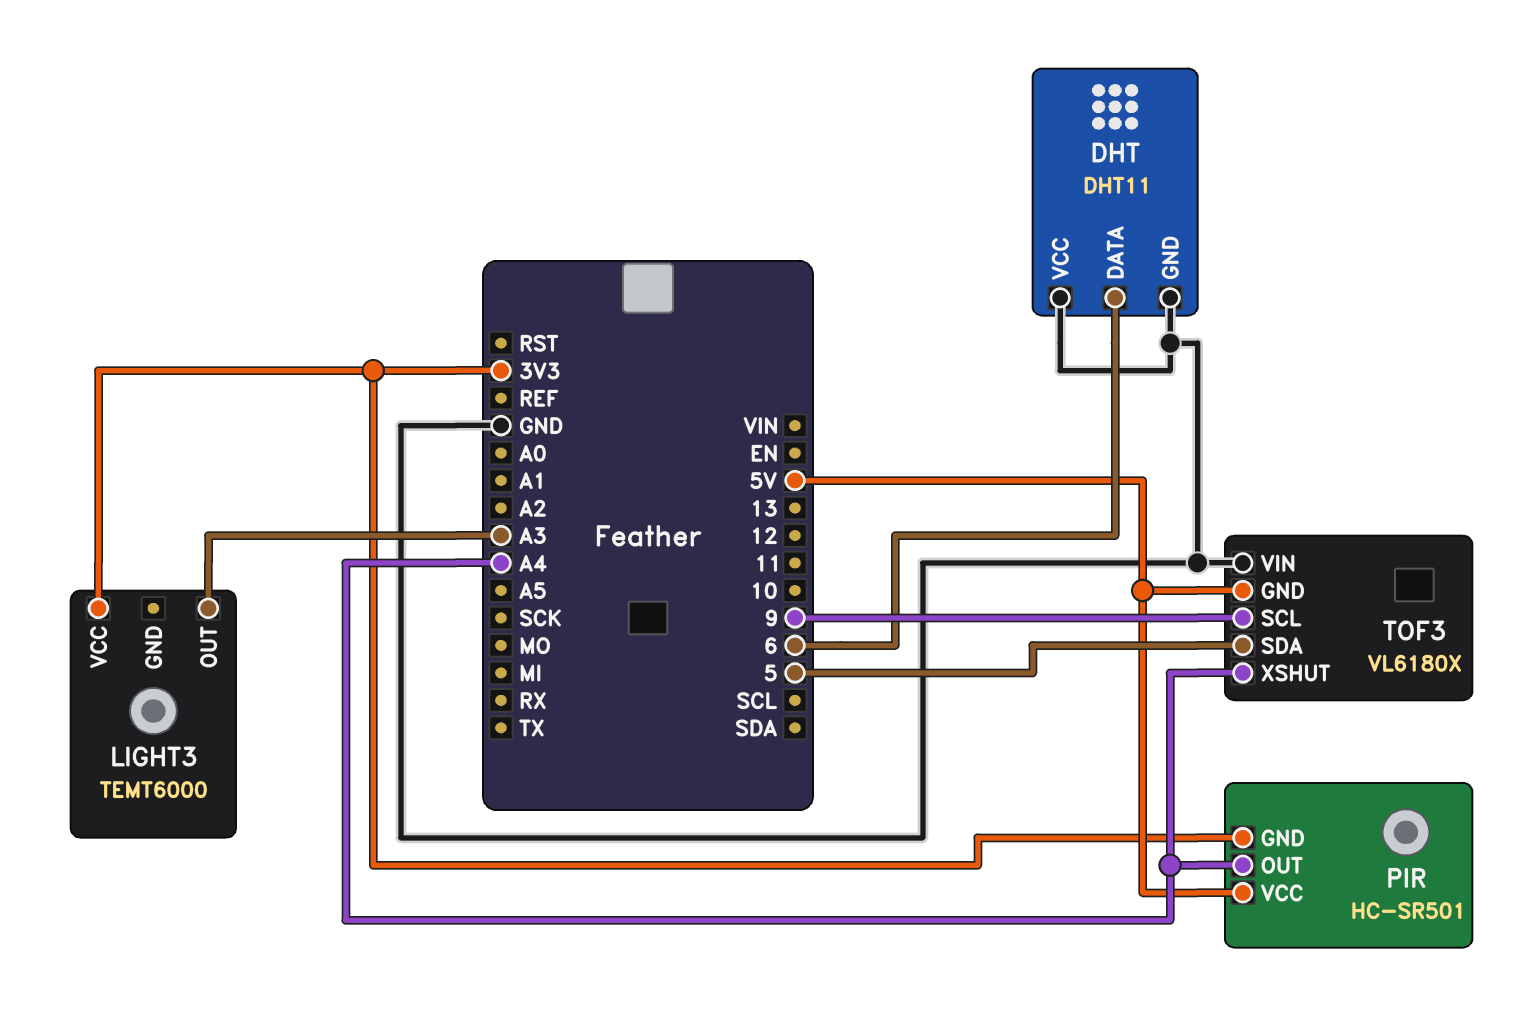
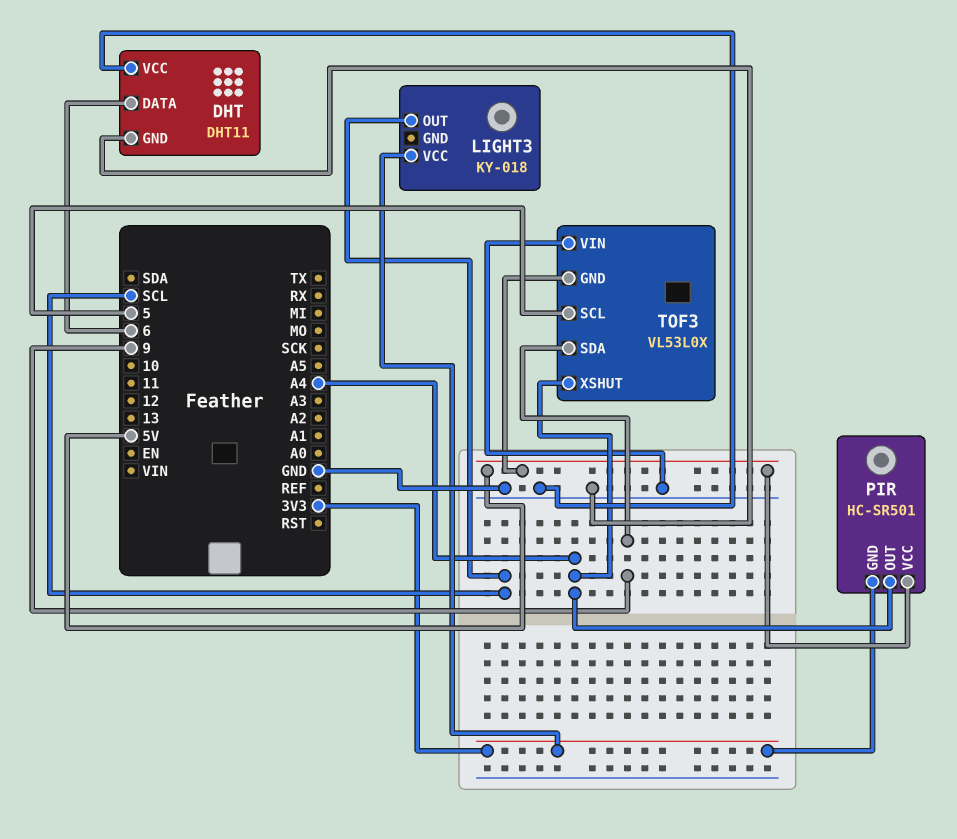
LIGHT3: TEMT6000 -> KY-018
LIGHT3 pin OUT: A3 -> SCL
TOF3: VL6180X -> VL53L0X
TOF3 pin SCL: 9 -> 5
TOF3 pin SDA: 5 -> 9

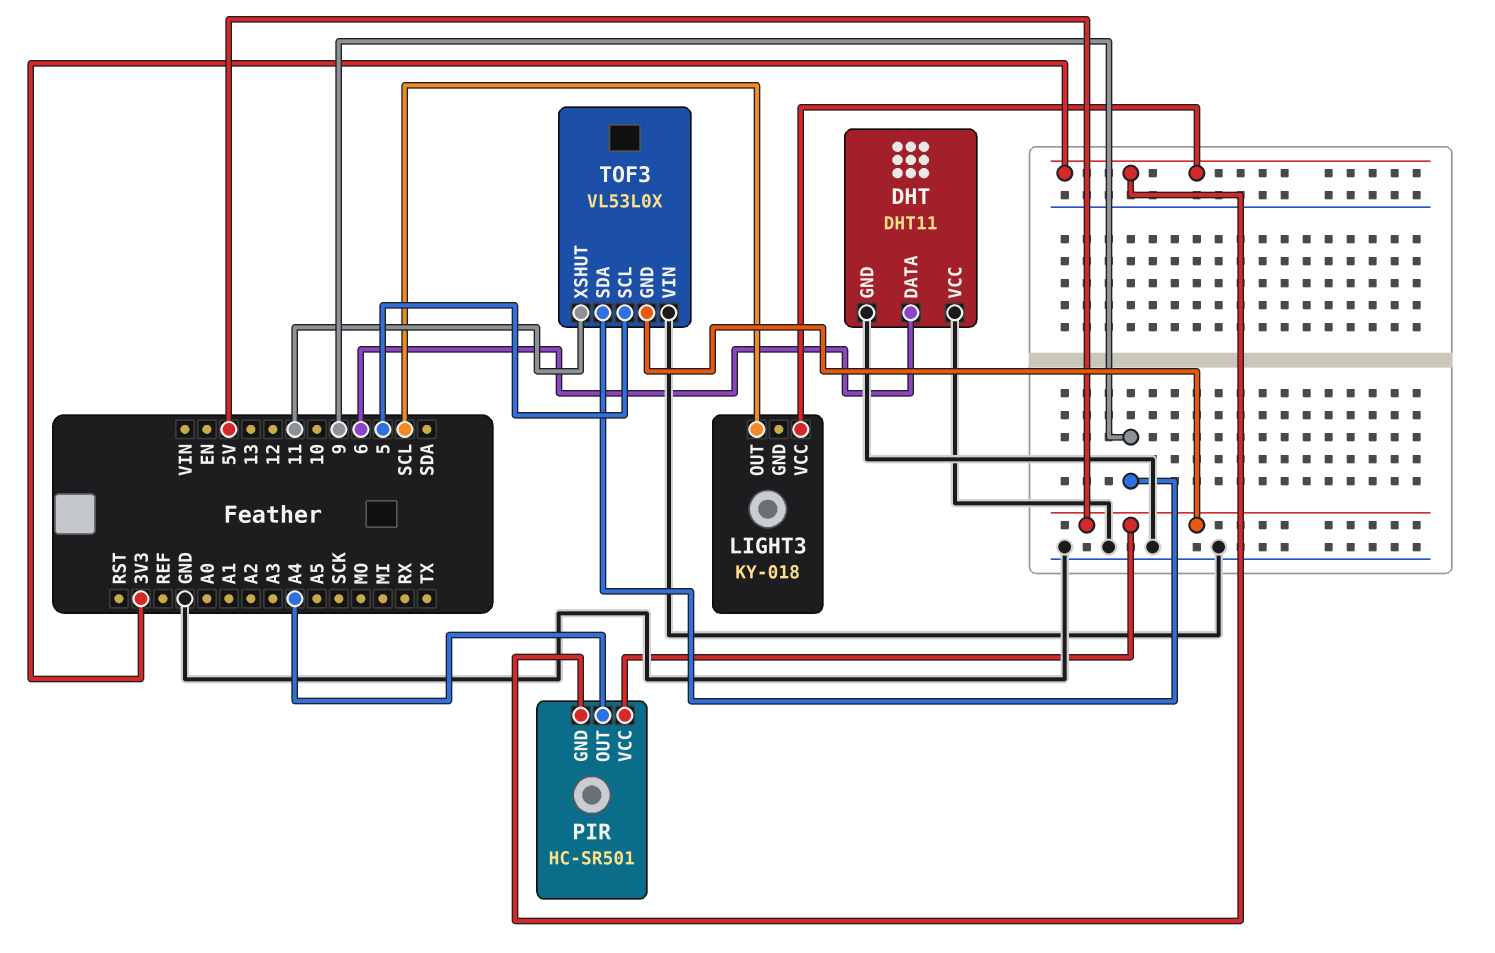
TOF3 pin XSHUT: A4 -> 11

